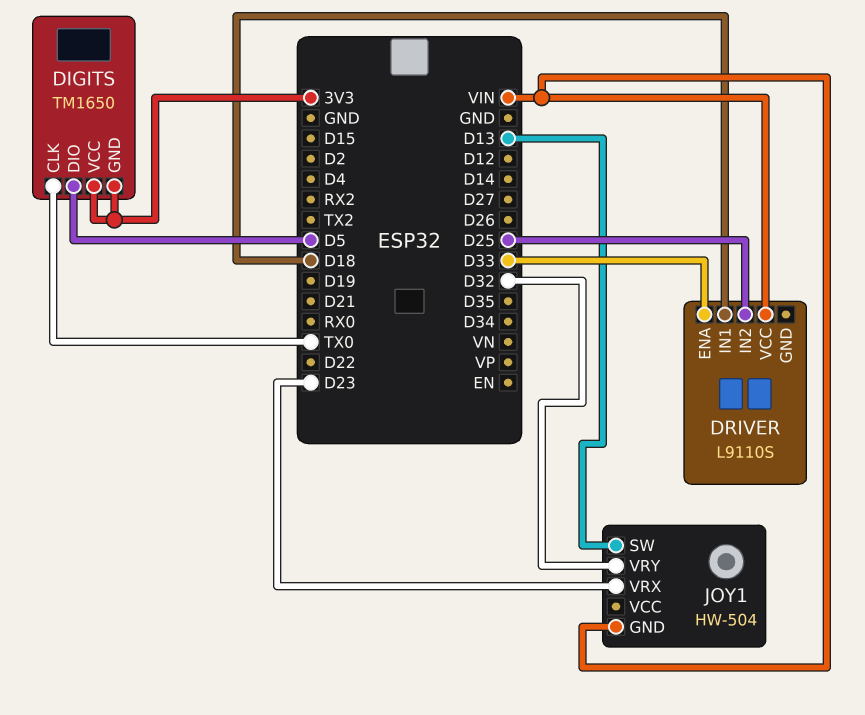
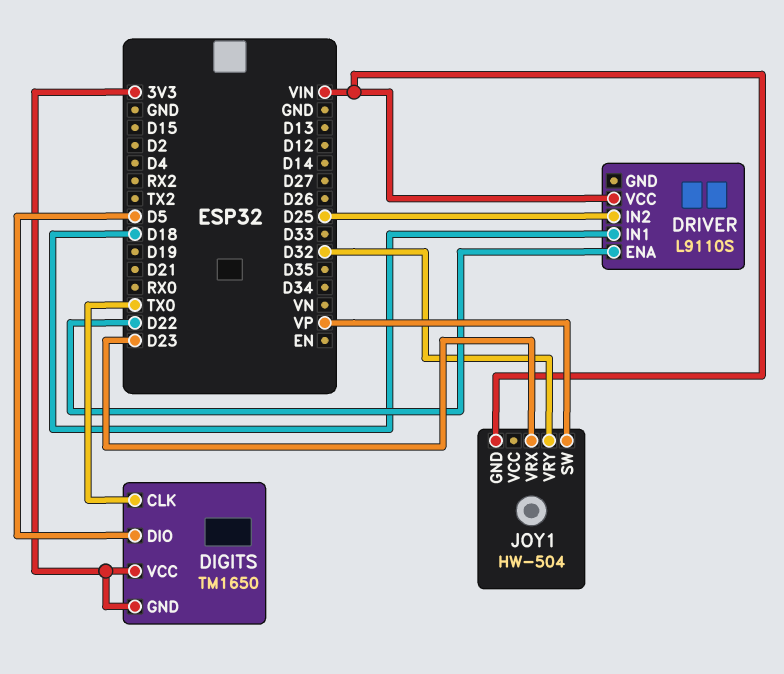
DRIVER pin ENA: D33 -> D22
JOY1 pin SW: D13 -> VP

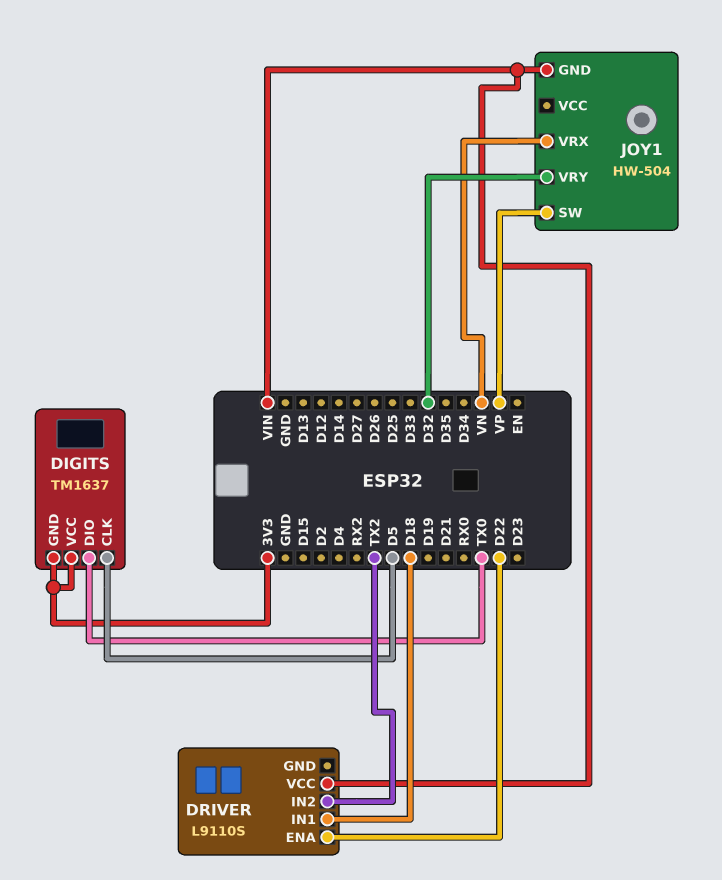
DIGITS: TM1650 -> TM1637
DIGITS pin CLK: TX0 -> D5
DIGITS pin DIO: D5 -> TX0
DRIVER pin IN2: D25 -> TX2
JOY1 pin VRX: D23 -> VN

